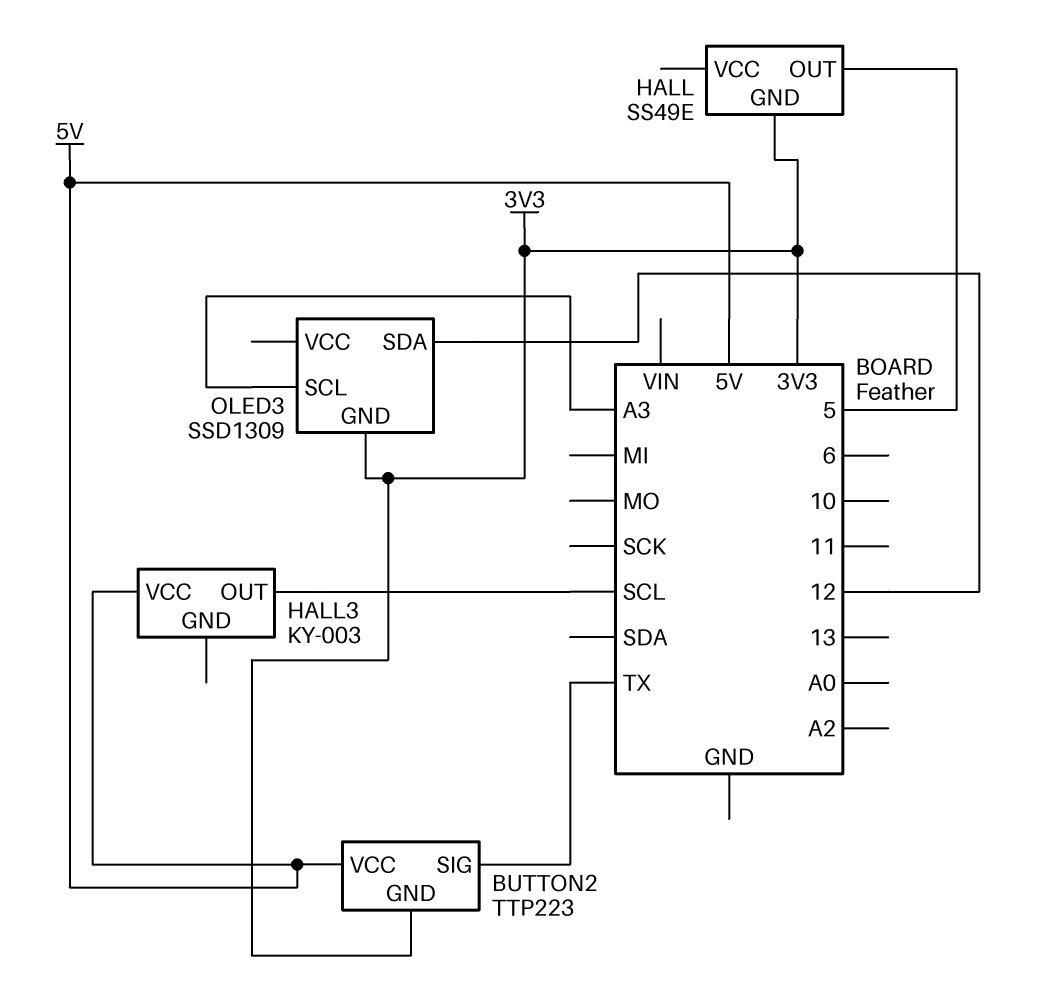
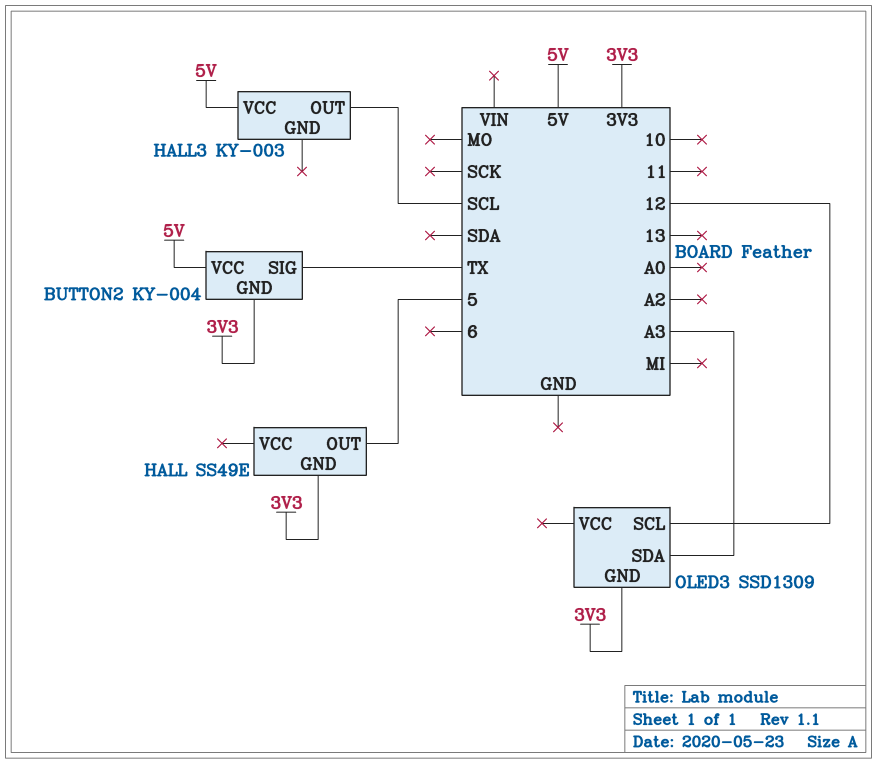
BUTTON2: TTP223 -> KY-004
OLED3 pin SCL: A3 -> 12
OLED3 pin SDA: 12 -> A3

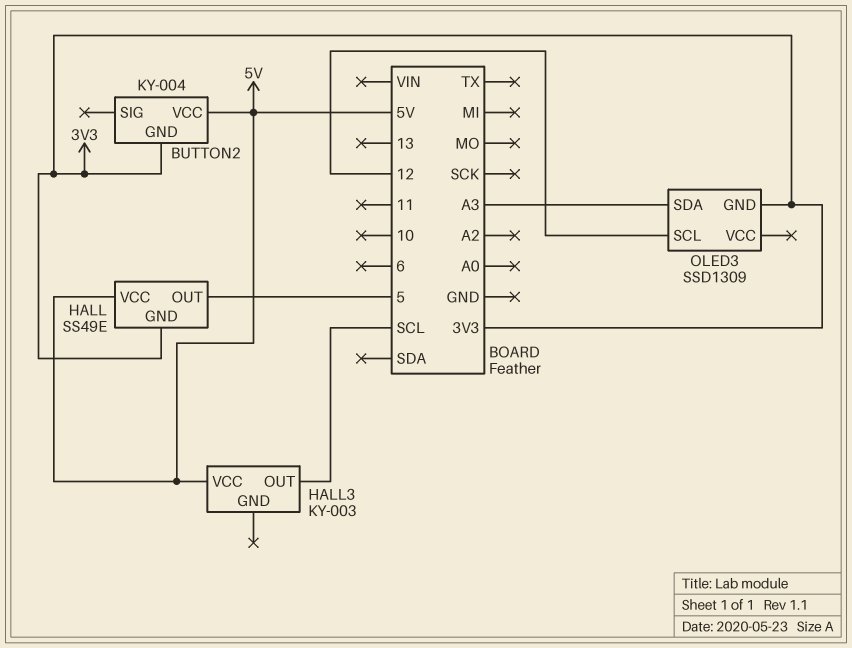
BUTTON2 pin SIG: TX -> none
HALL pin VCC: none -> 5V

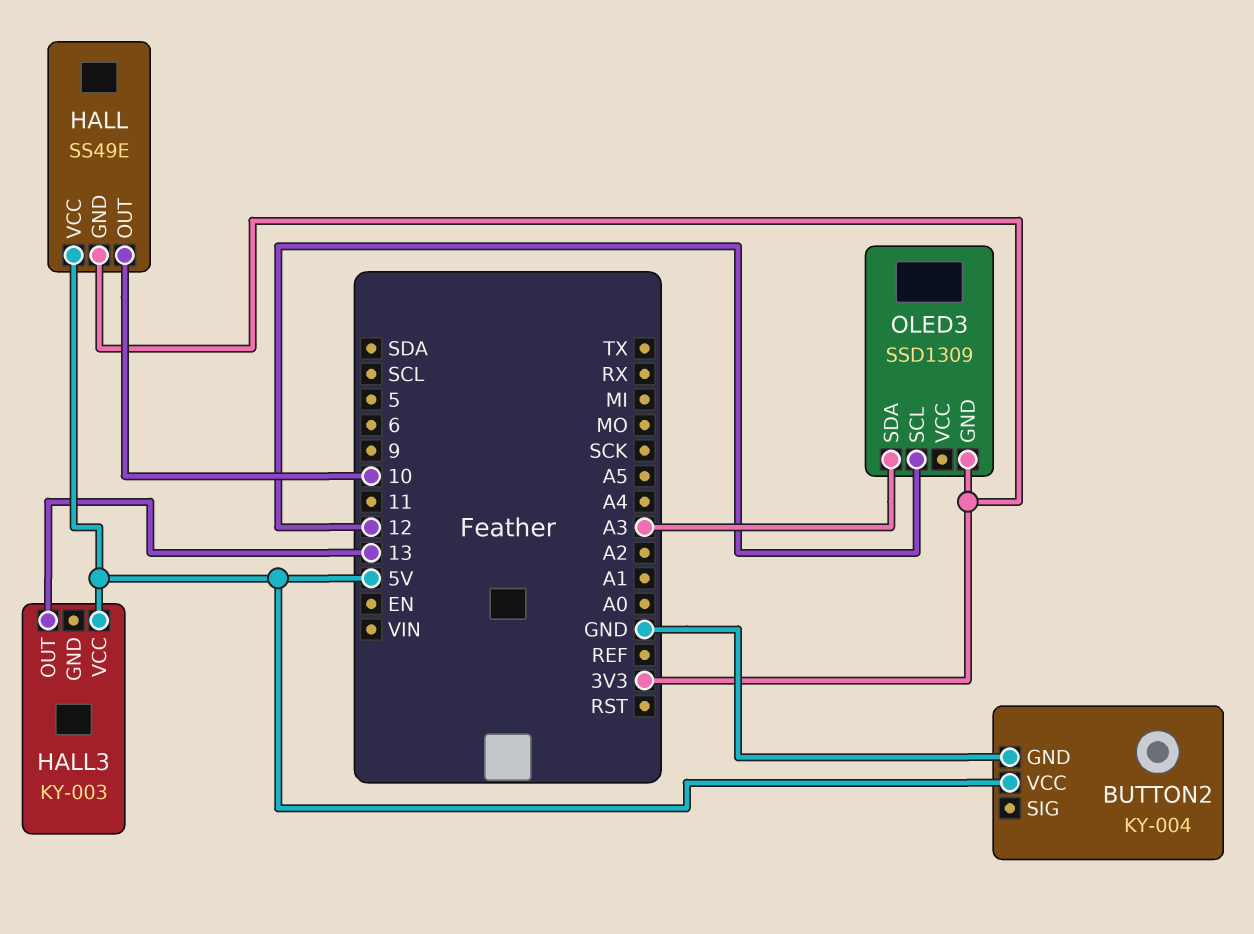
BUTTON2 pin GND: 3V3 -> GND
HALL pin OUT: 5 -> 10
HALL3 pin OUT: SCL -> 13

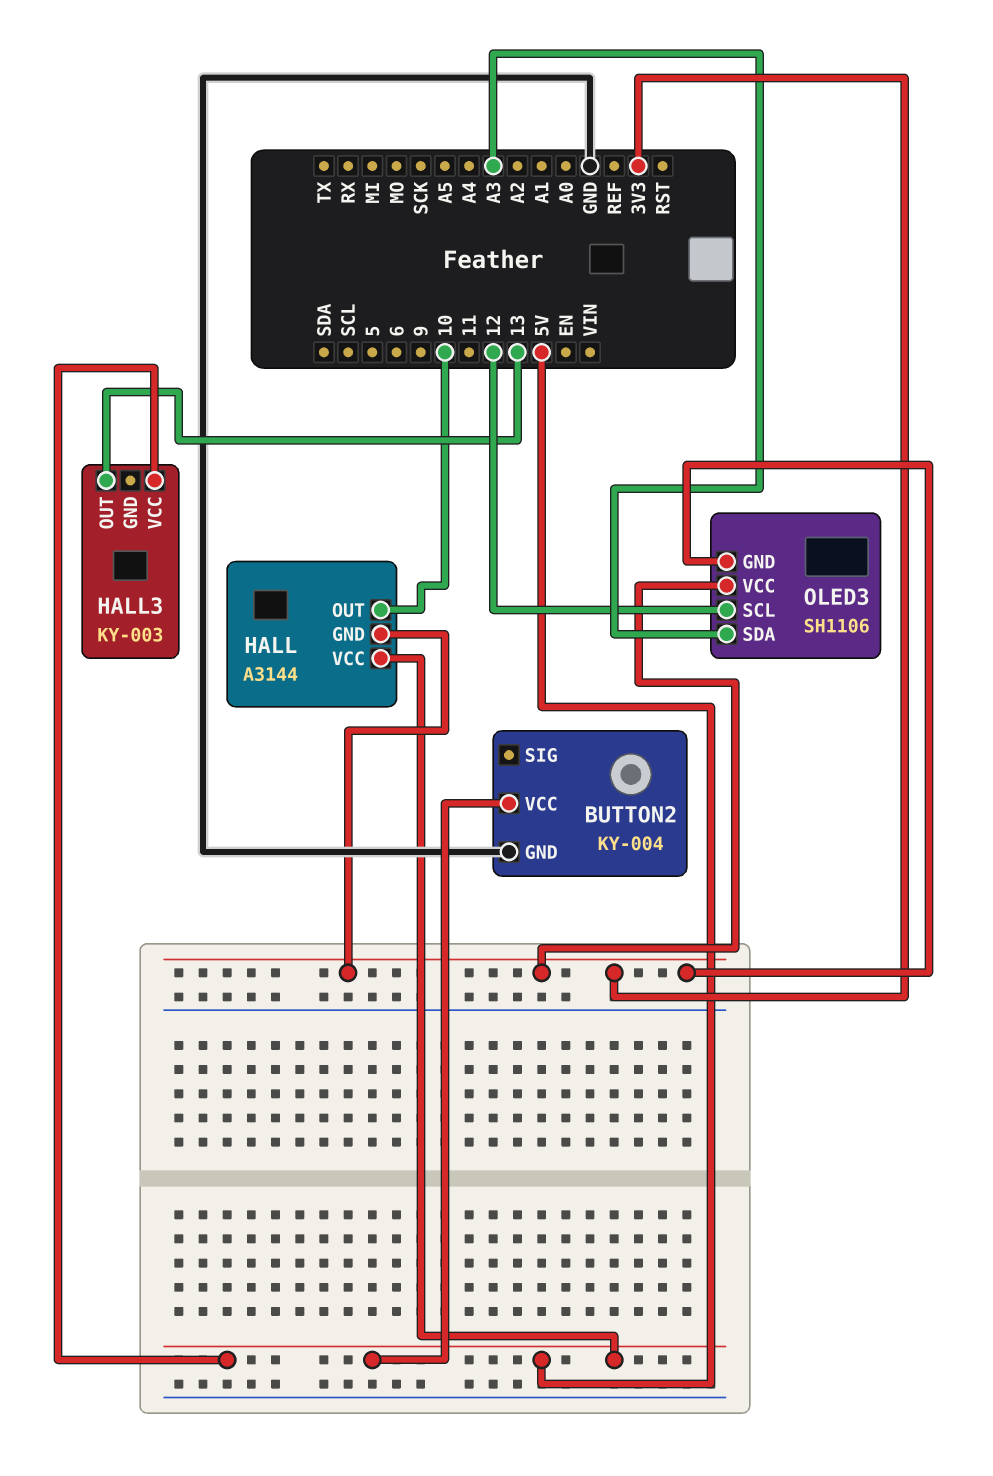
HALL: SS49E -> A3144
OLED3: SSD1309 -> SH1106
OLED3 pin VCC: none -> 3V3

